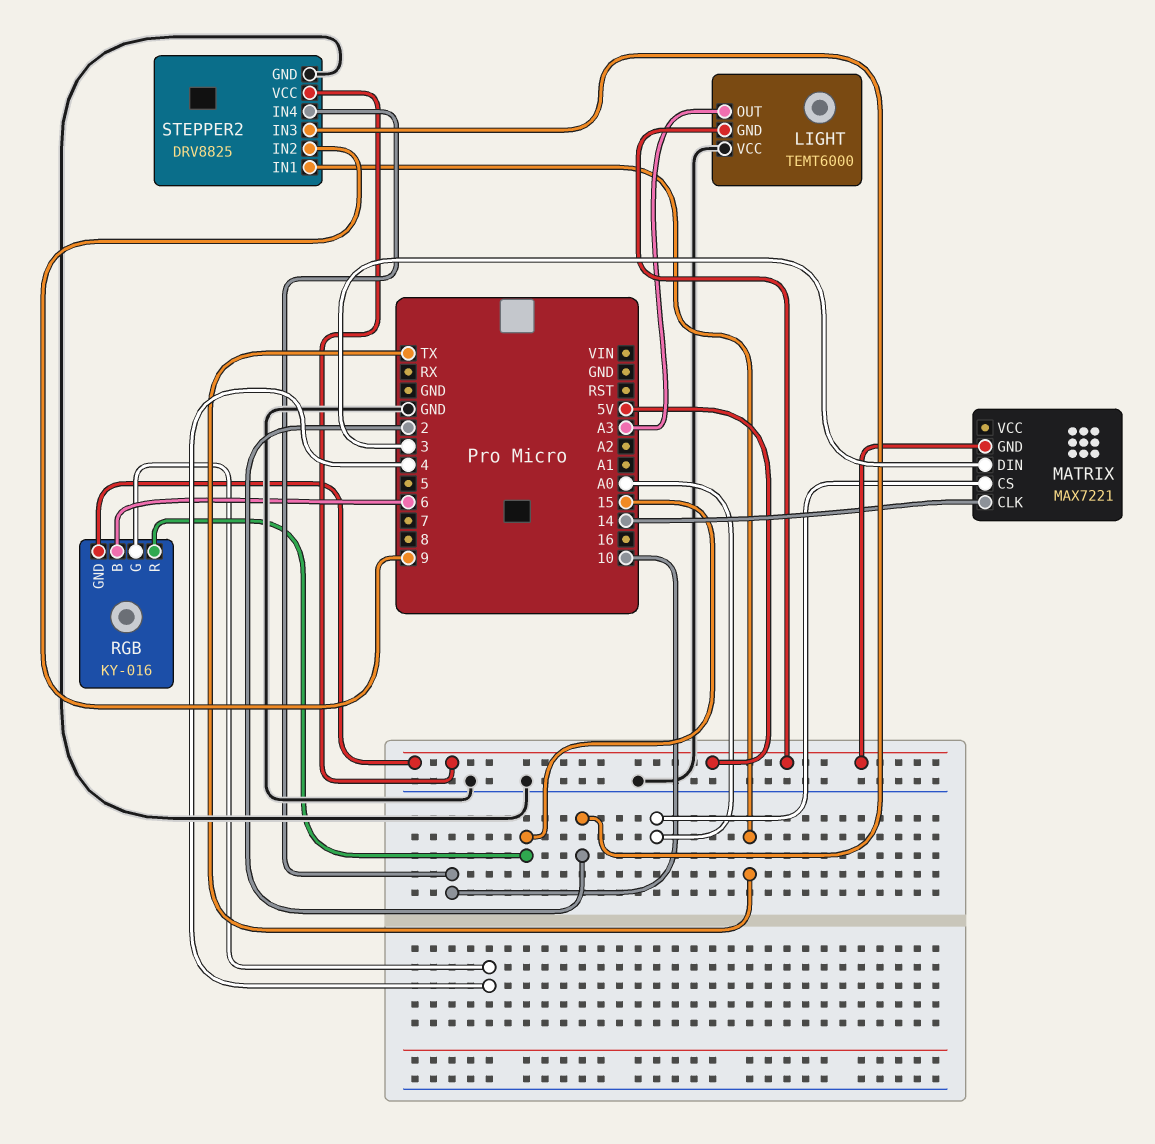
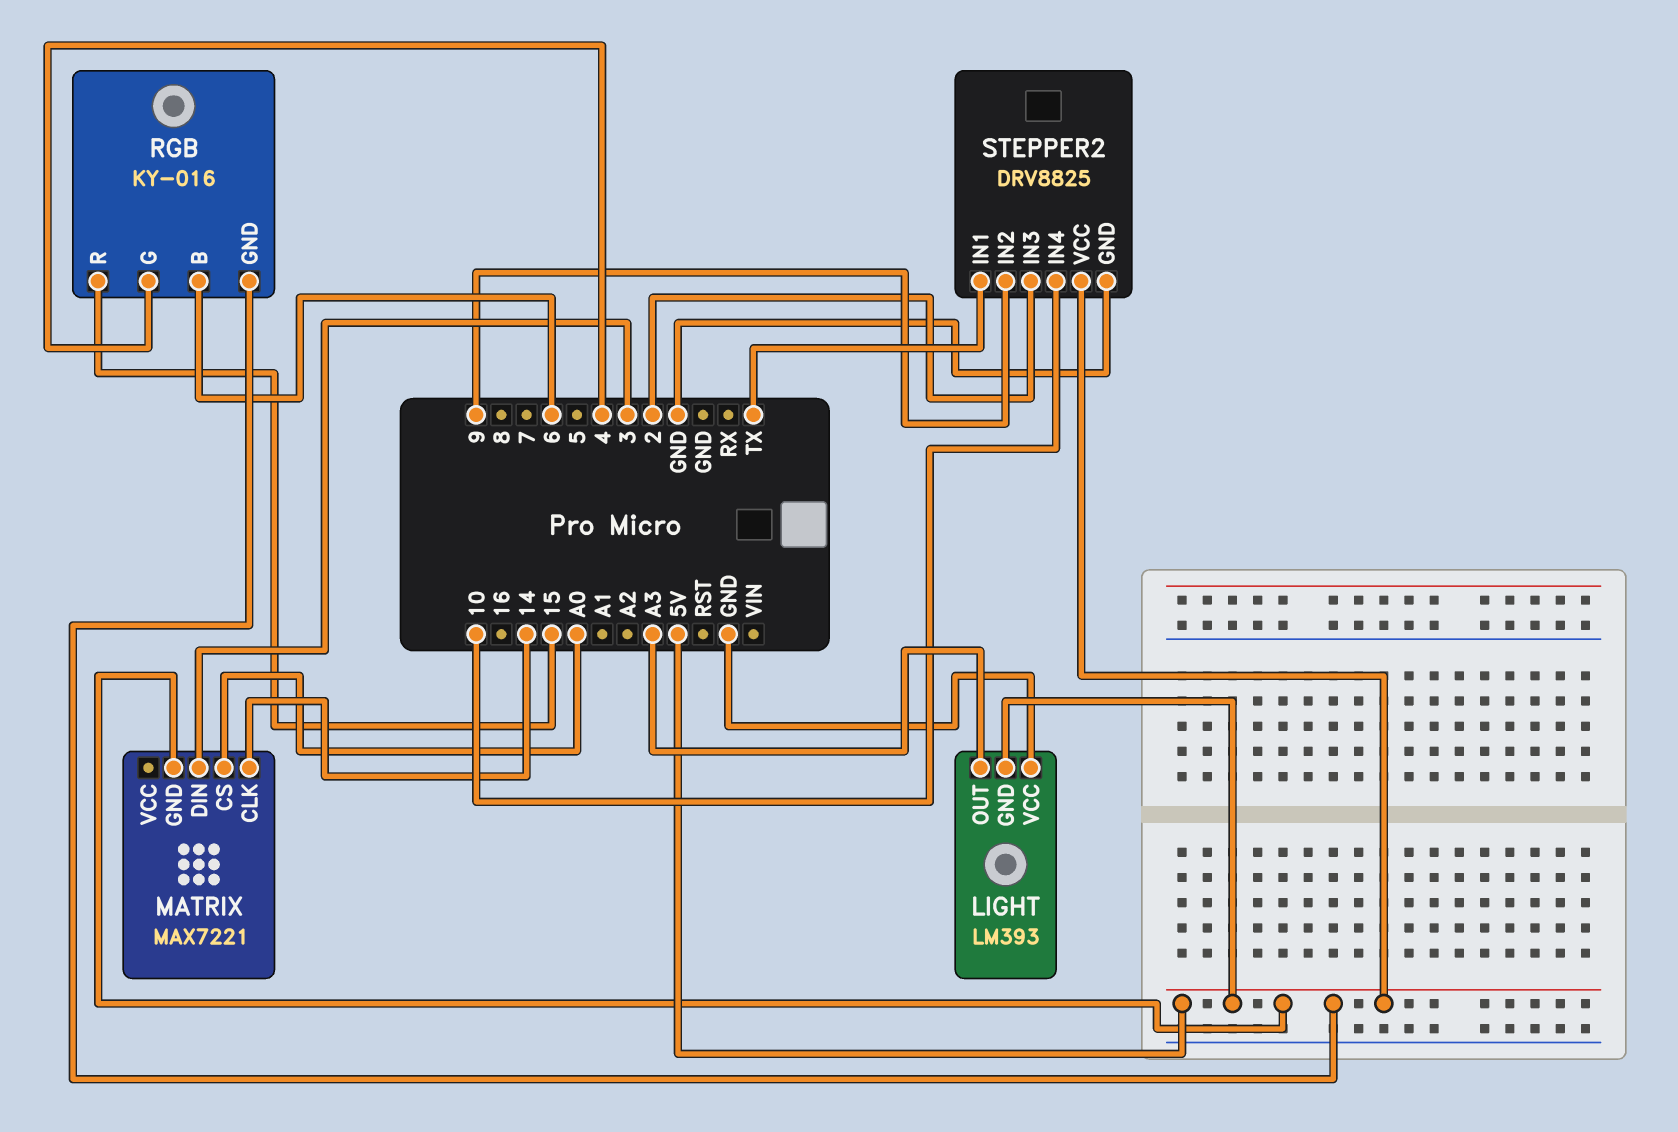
LIGHT: TEMT6000 -> LM393

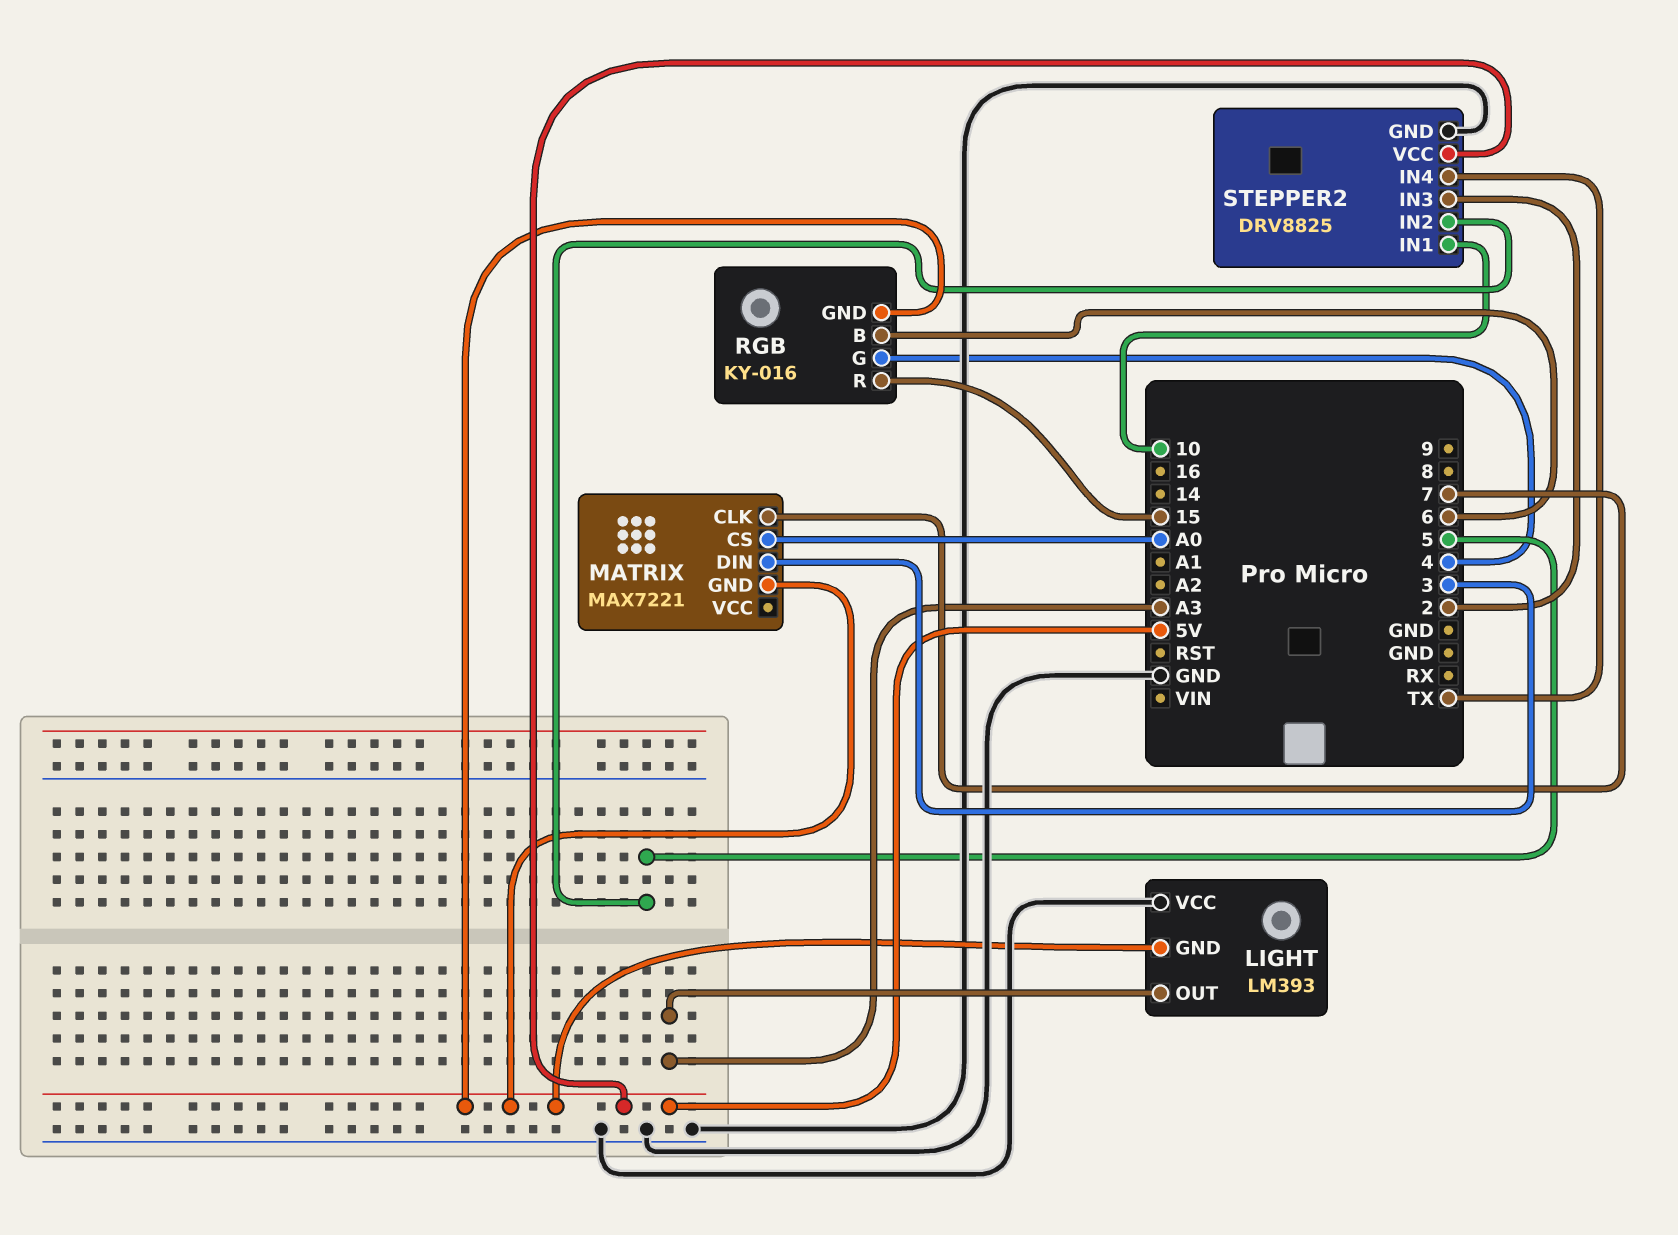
MATRIX pin CLK: 14 -> 7
STEPPER2 pin IN1: TX -> 10
STEPPER2 pin IN2: 9 -> 5
STEPPER2 pin IN4: 10 -> TX

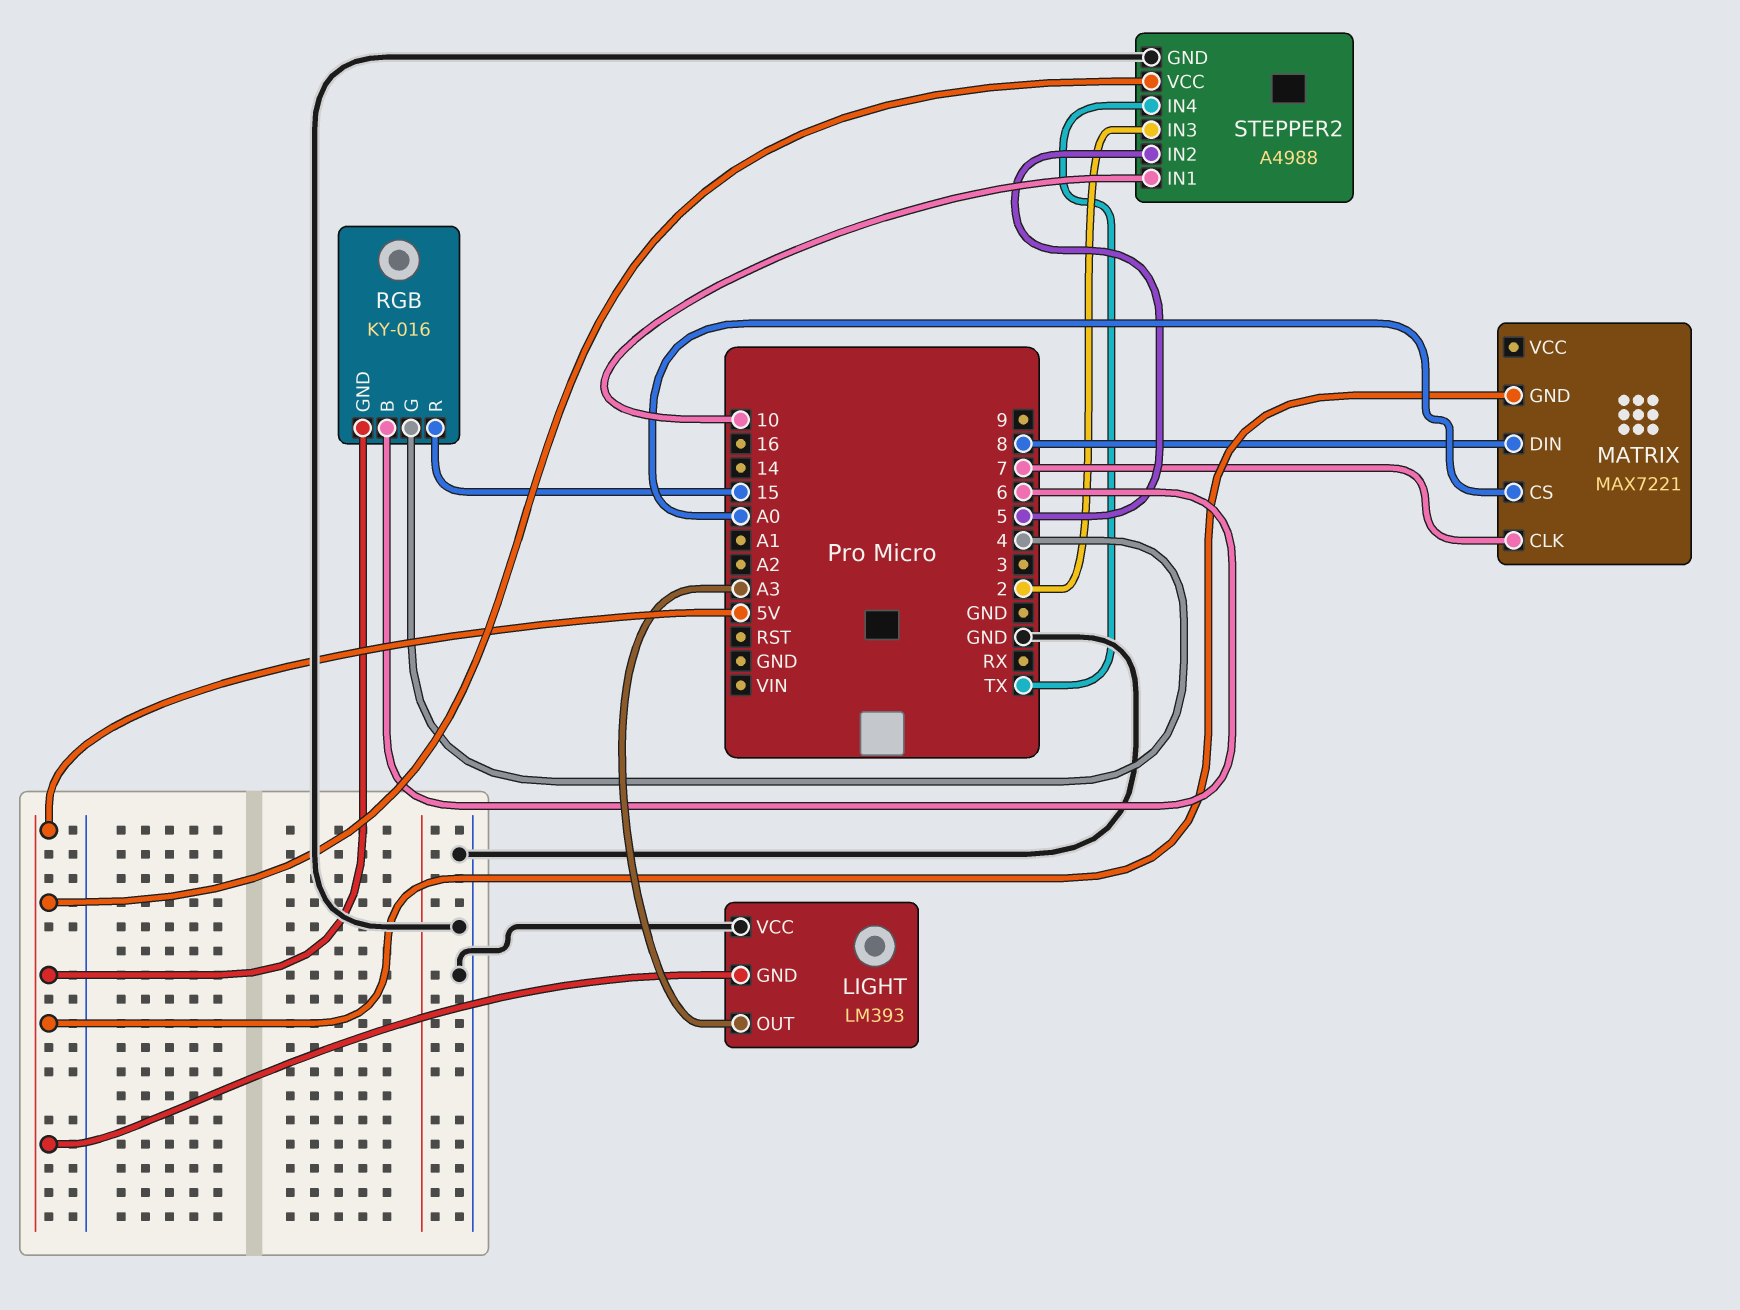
MATRIX pin DIN: 3 -> 8
STEPPER2: DRV8825 -> A4988

